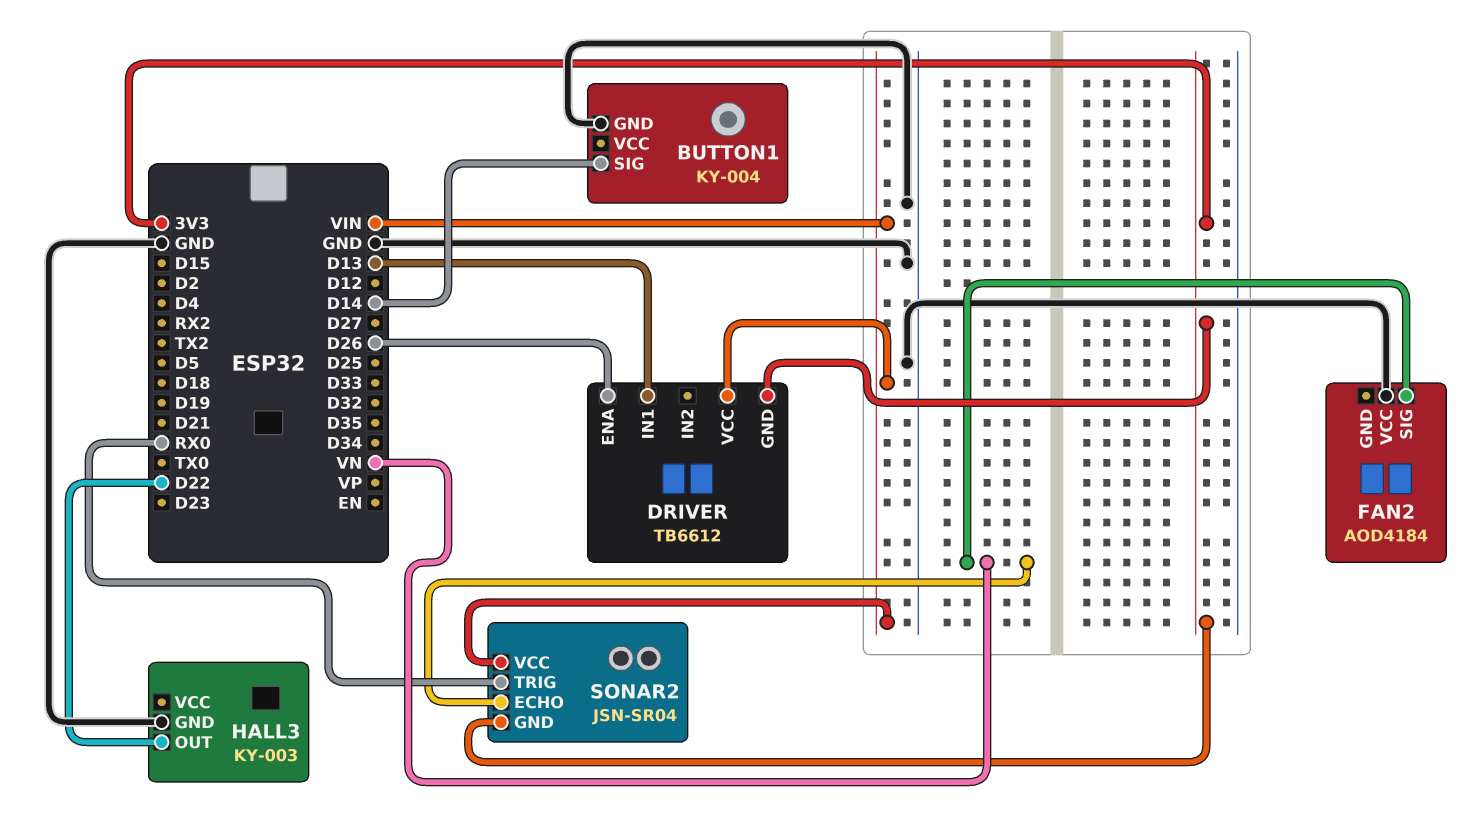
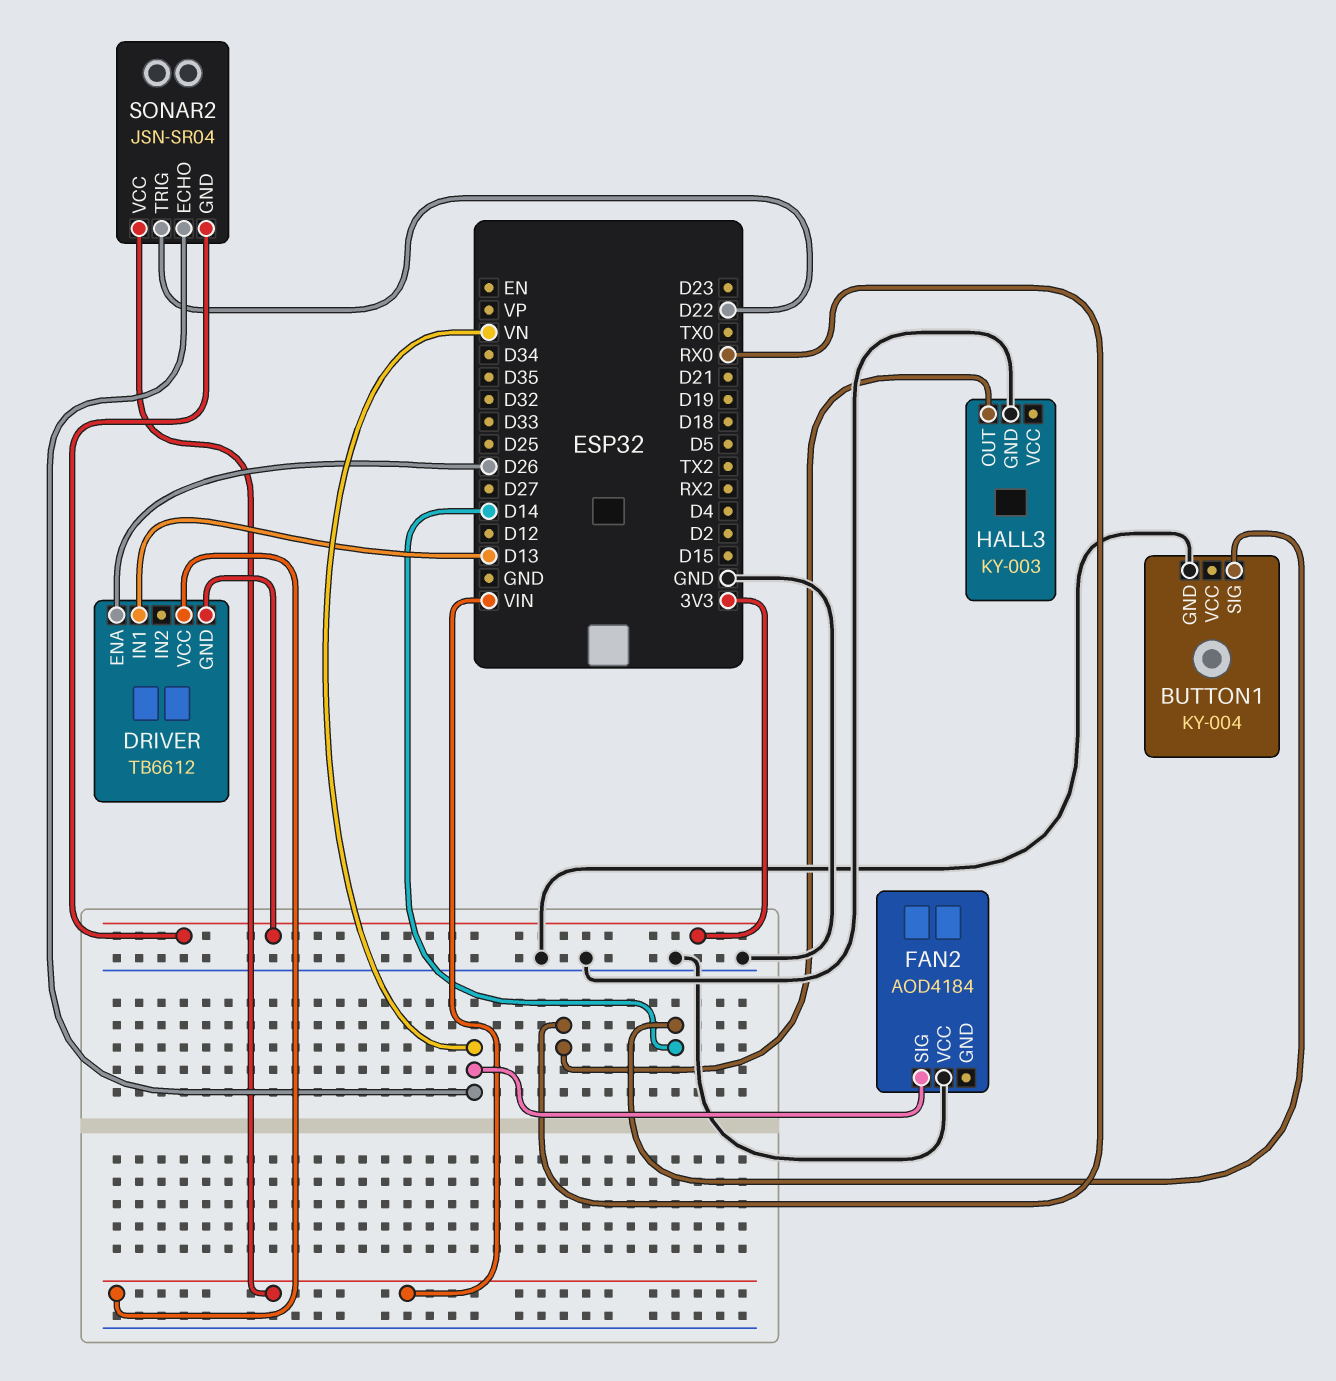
HALL3 pin OUT: D22 -> RX0
SONAR2 pin TRIG: RX0 -> D22

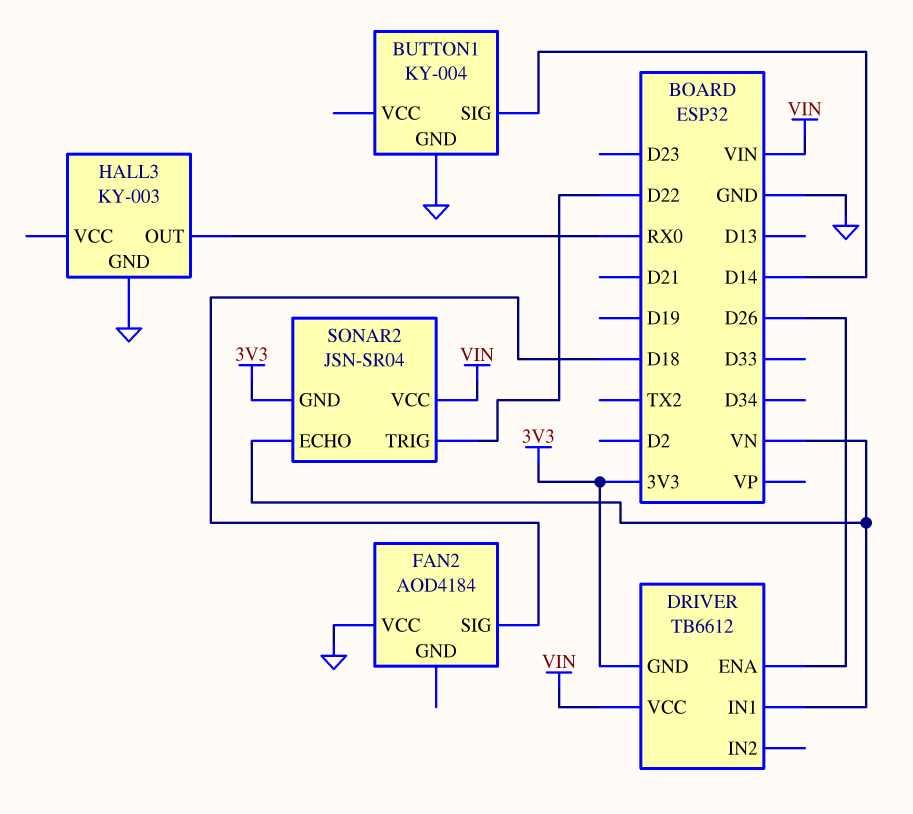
DRIVER pin IN1: D13 -> VN
FAN2 pin SIG: VN -> D18

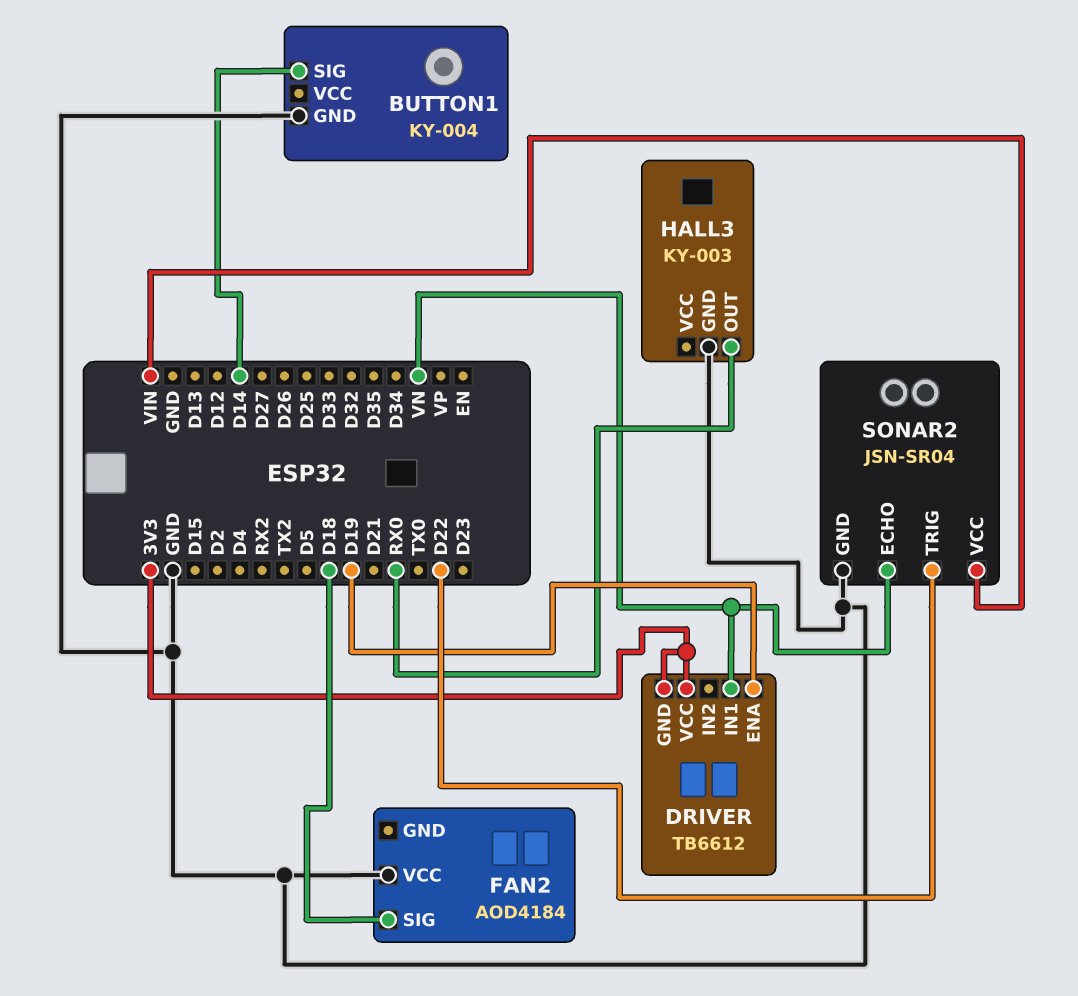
DRIVER pin ENA: D26 -> D19
DRIVER pin VCC: VIN -> 3V3
SONAR2 pin GND: 3V3 -> GND

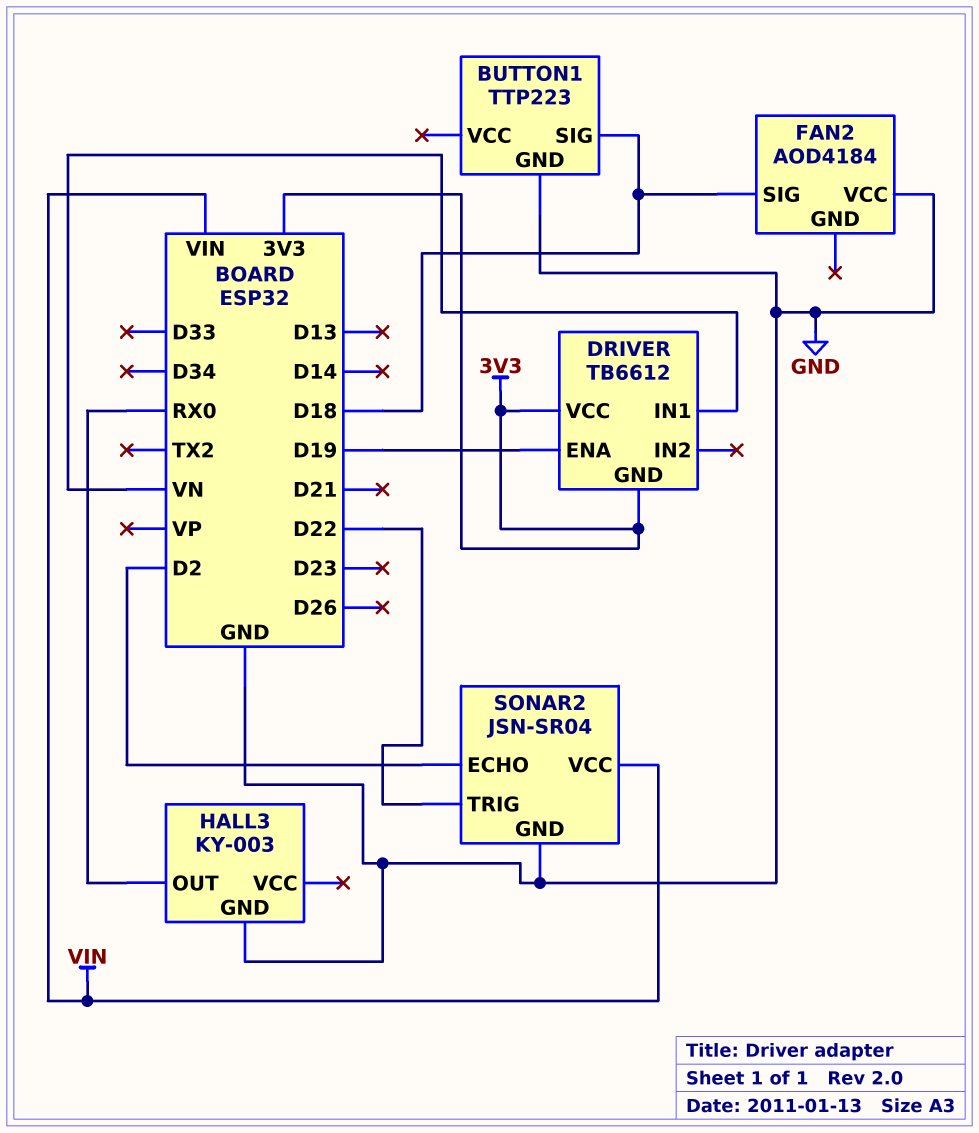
BUTTON1: KY-004 -> TTP223
BUTTON1 pin SIG: D14 -> D18
SONAR2 pin ECHO: VN -> D2

